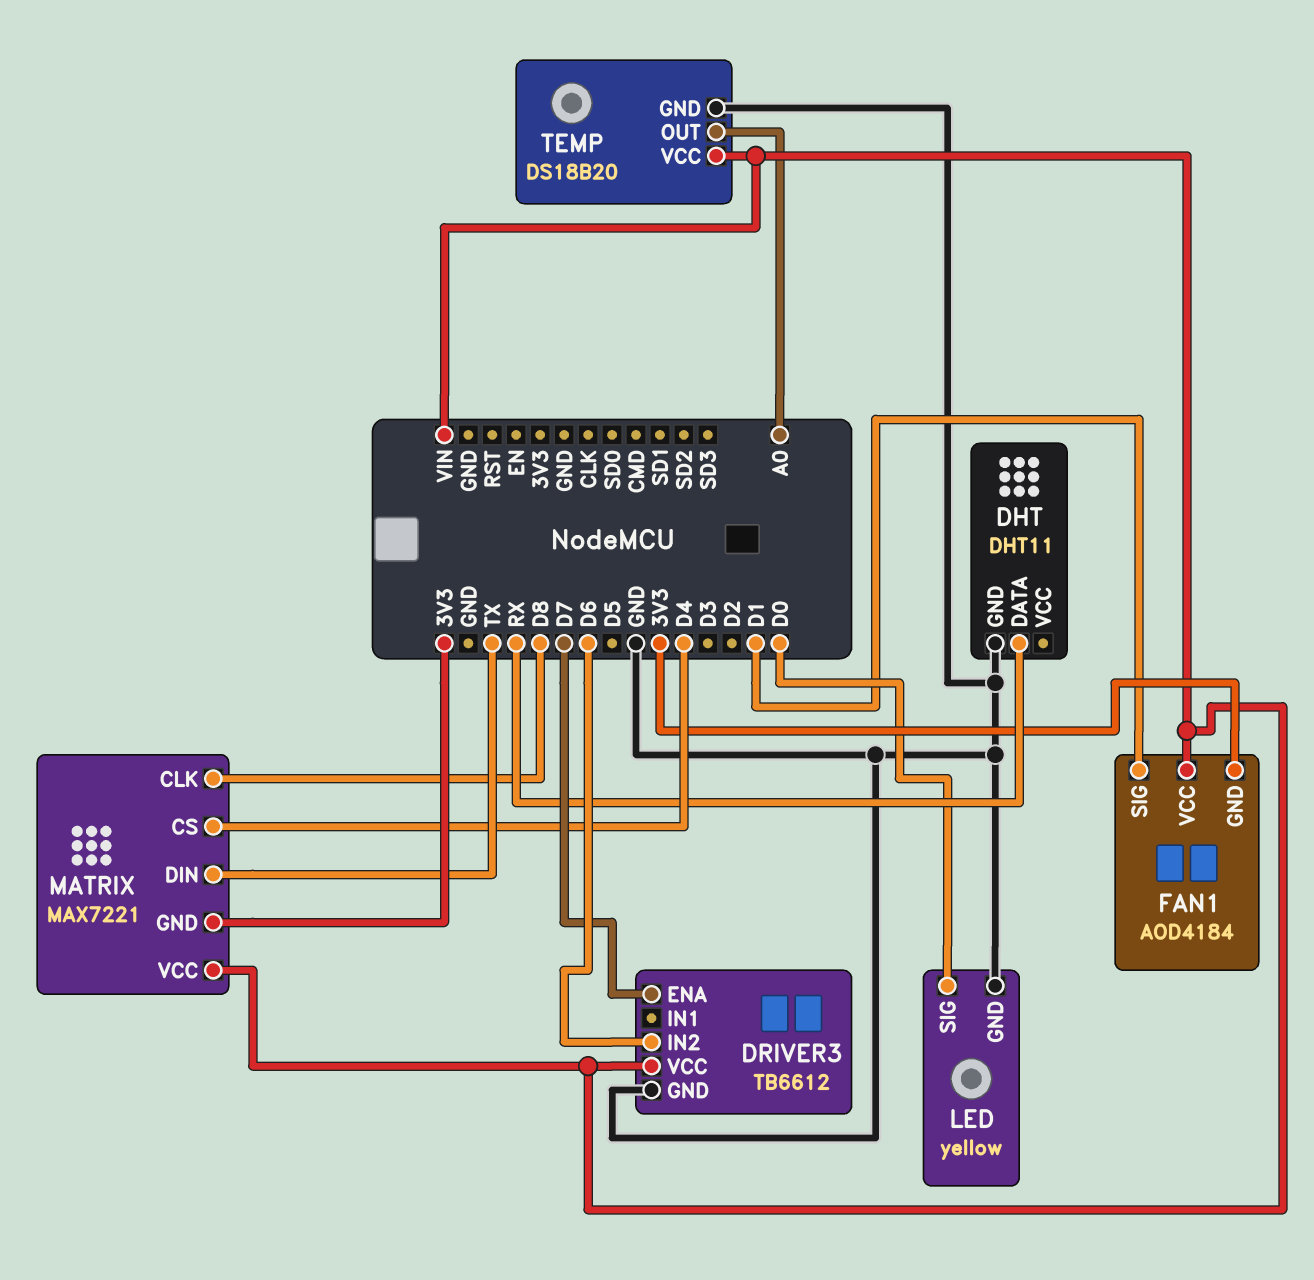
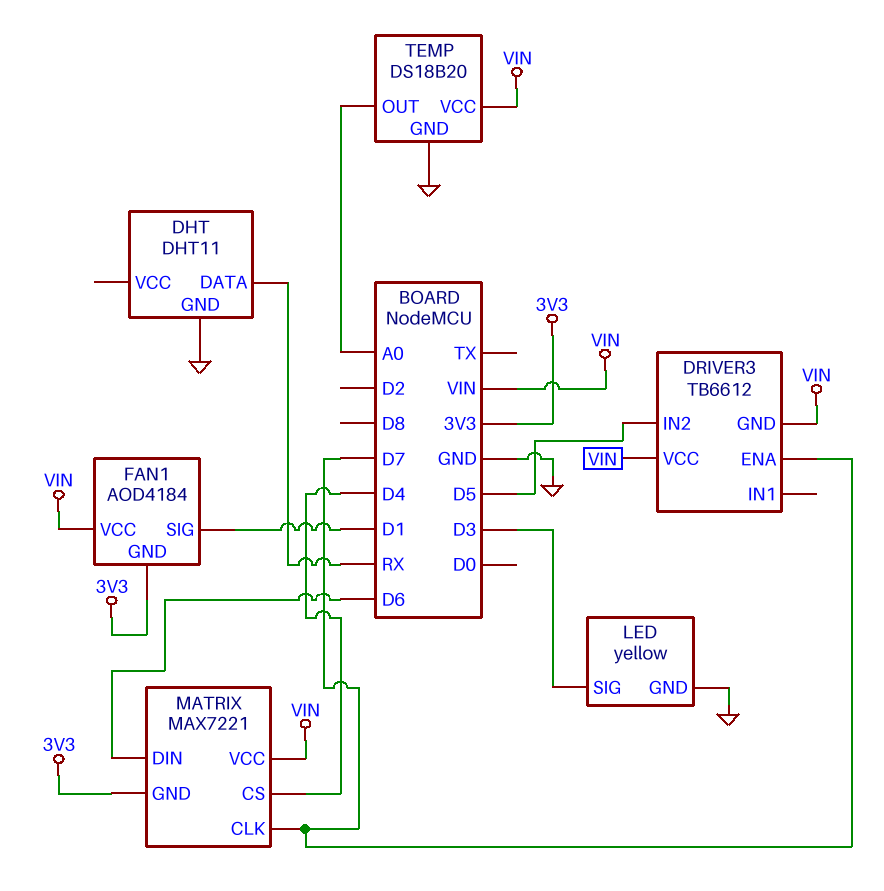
DRIVER3 pin GND: GND -> VIN
DRIVER3 pin IN2: D6 -> D5
LED pin SIG: D0 -> D3
MATRIX pin CLK: D8 -> D7
MATRIX pin DIN: TX -> D6

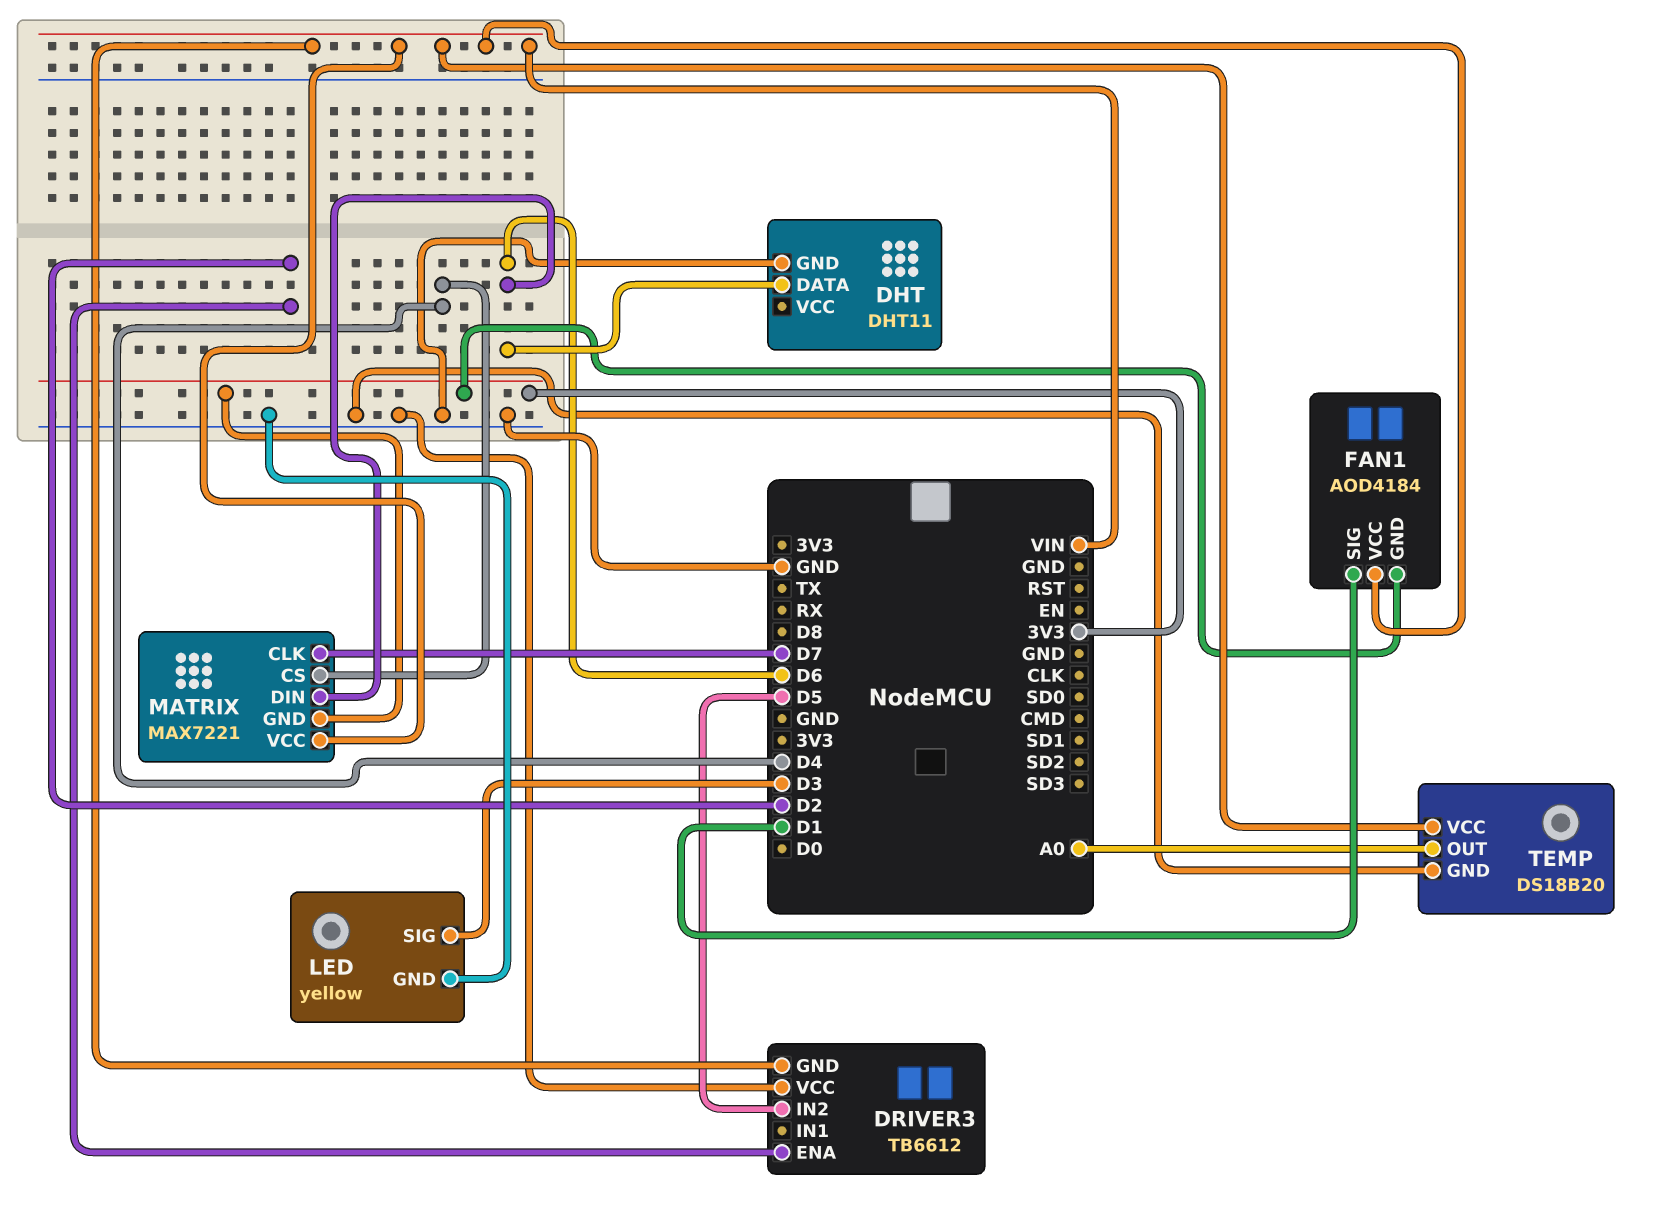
DHT pin DATA: RX -> D6
DRIVER3 pin ENA: D7 -> D2
DRIVER3 pin VCC: VIN -> GND

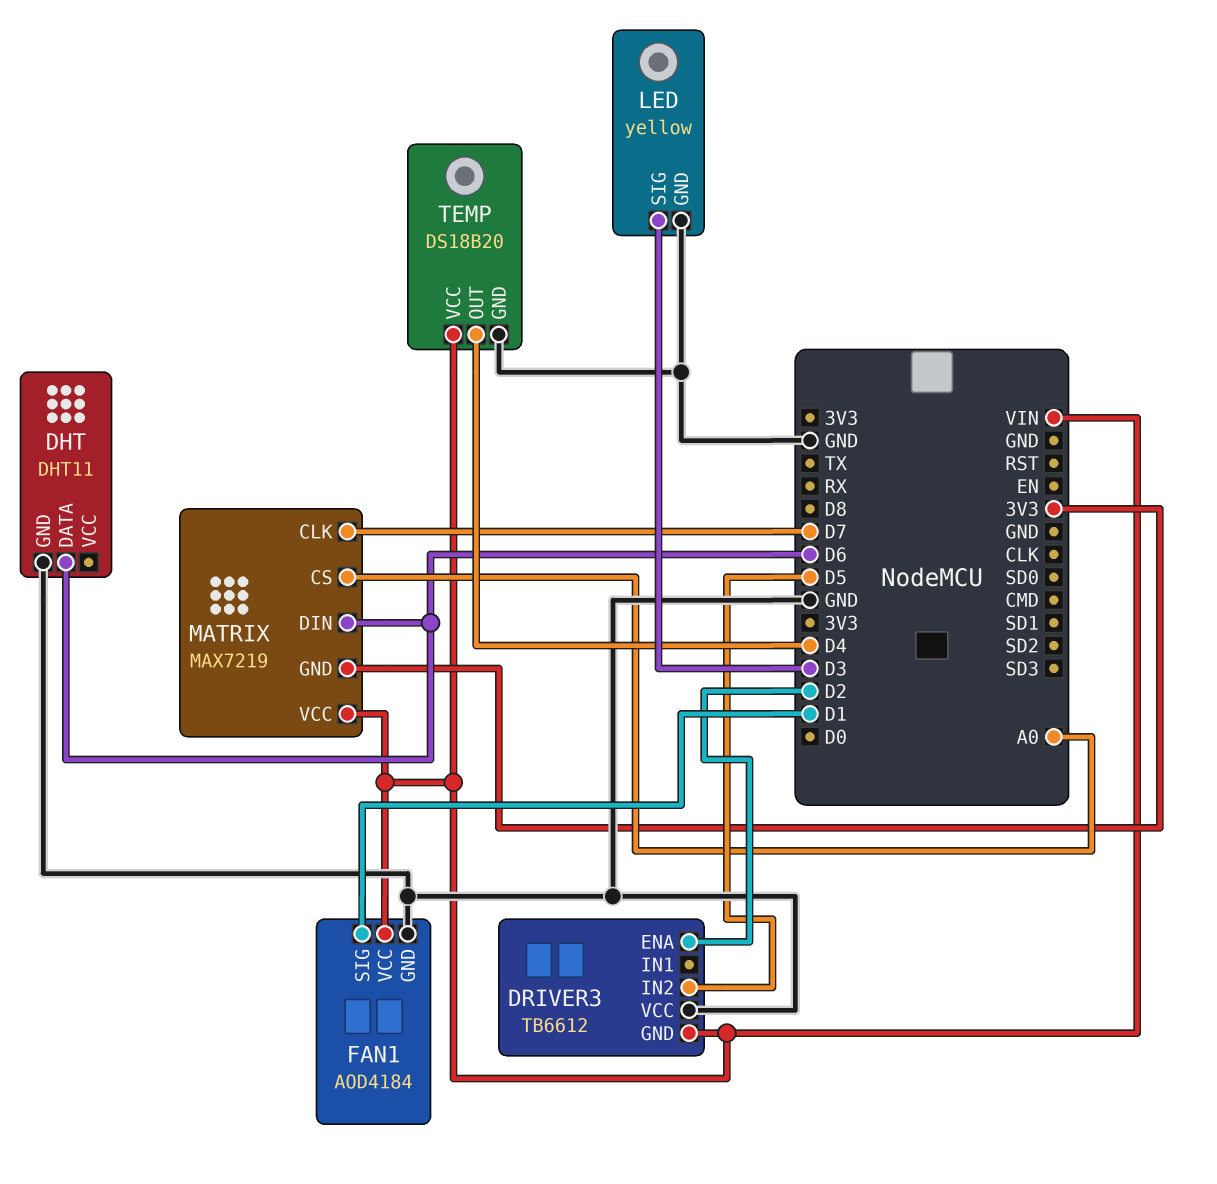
FAN1 pin GND: 3V3 -> GND
MATRIX: MAX7221 -> MAX7219
MATRIX pin CS: D4 -> A0
TEMP pin OUT: A0 -> D4

